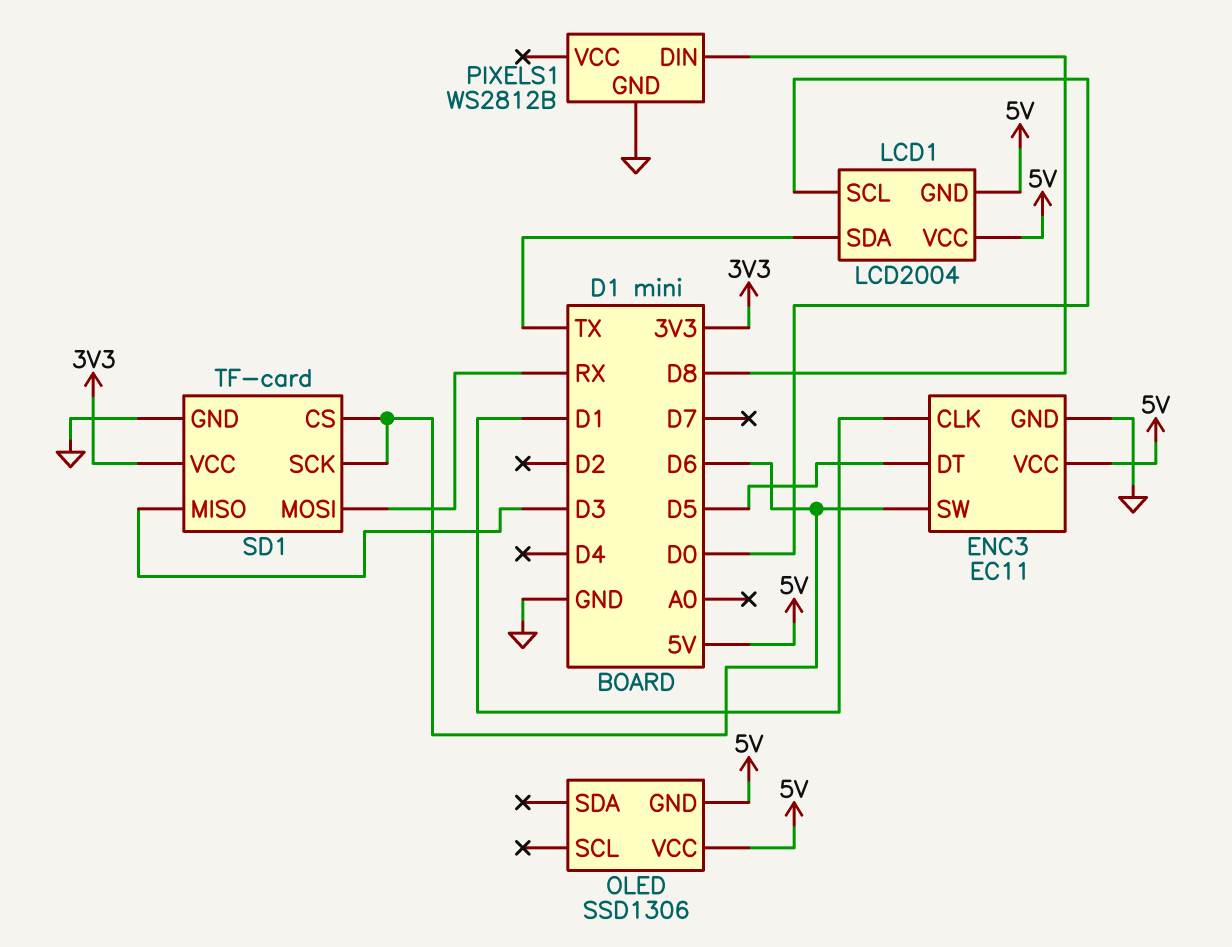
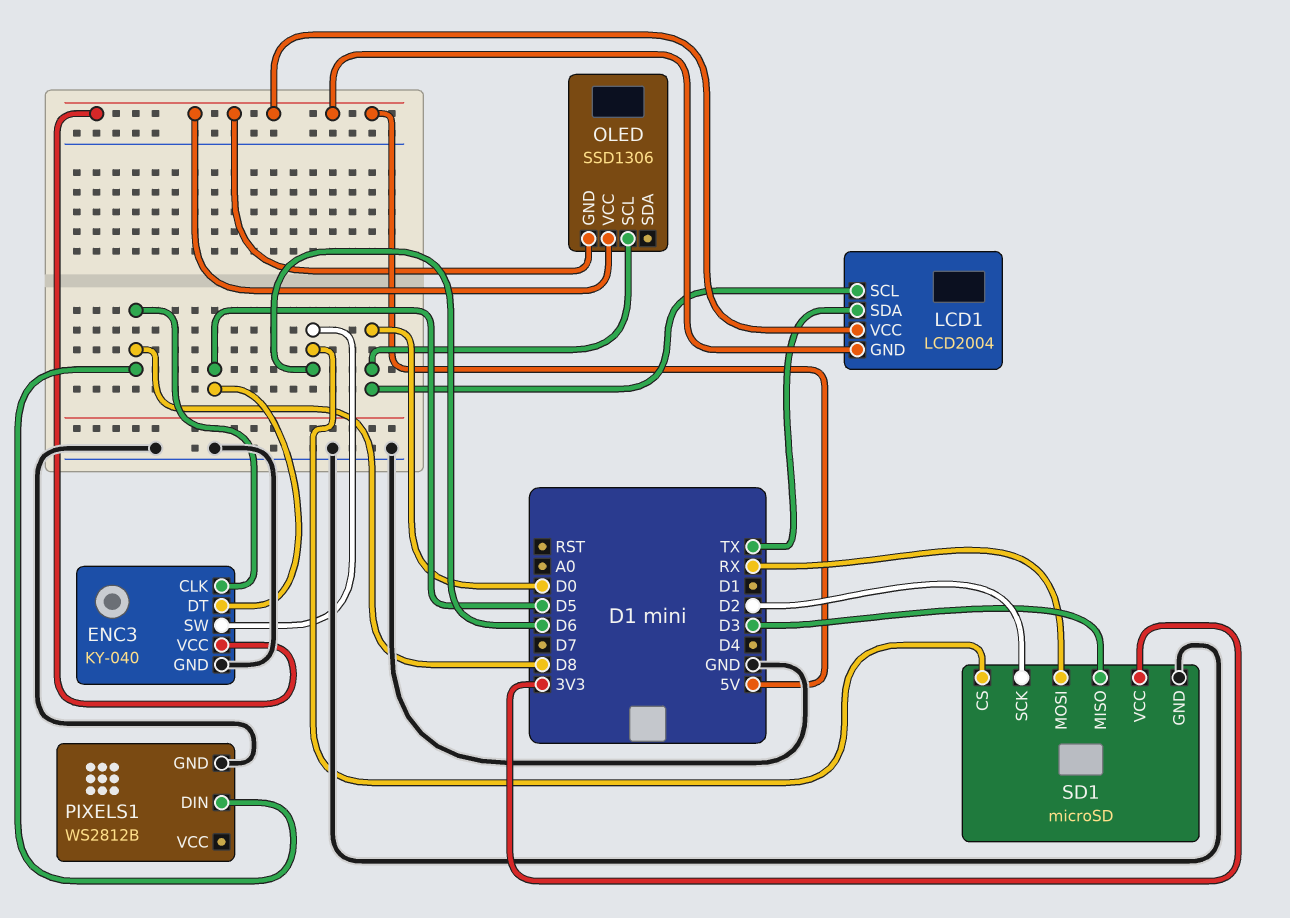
ENC3: EC11 -> KY-040
ENC3 pin CLK: D1 -> D8
OLED pin SCL: none -> D0
SD1: TF-card -> microSD
SD1 pin SCK: D6 -> D2

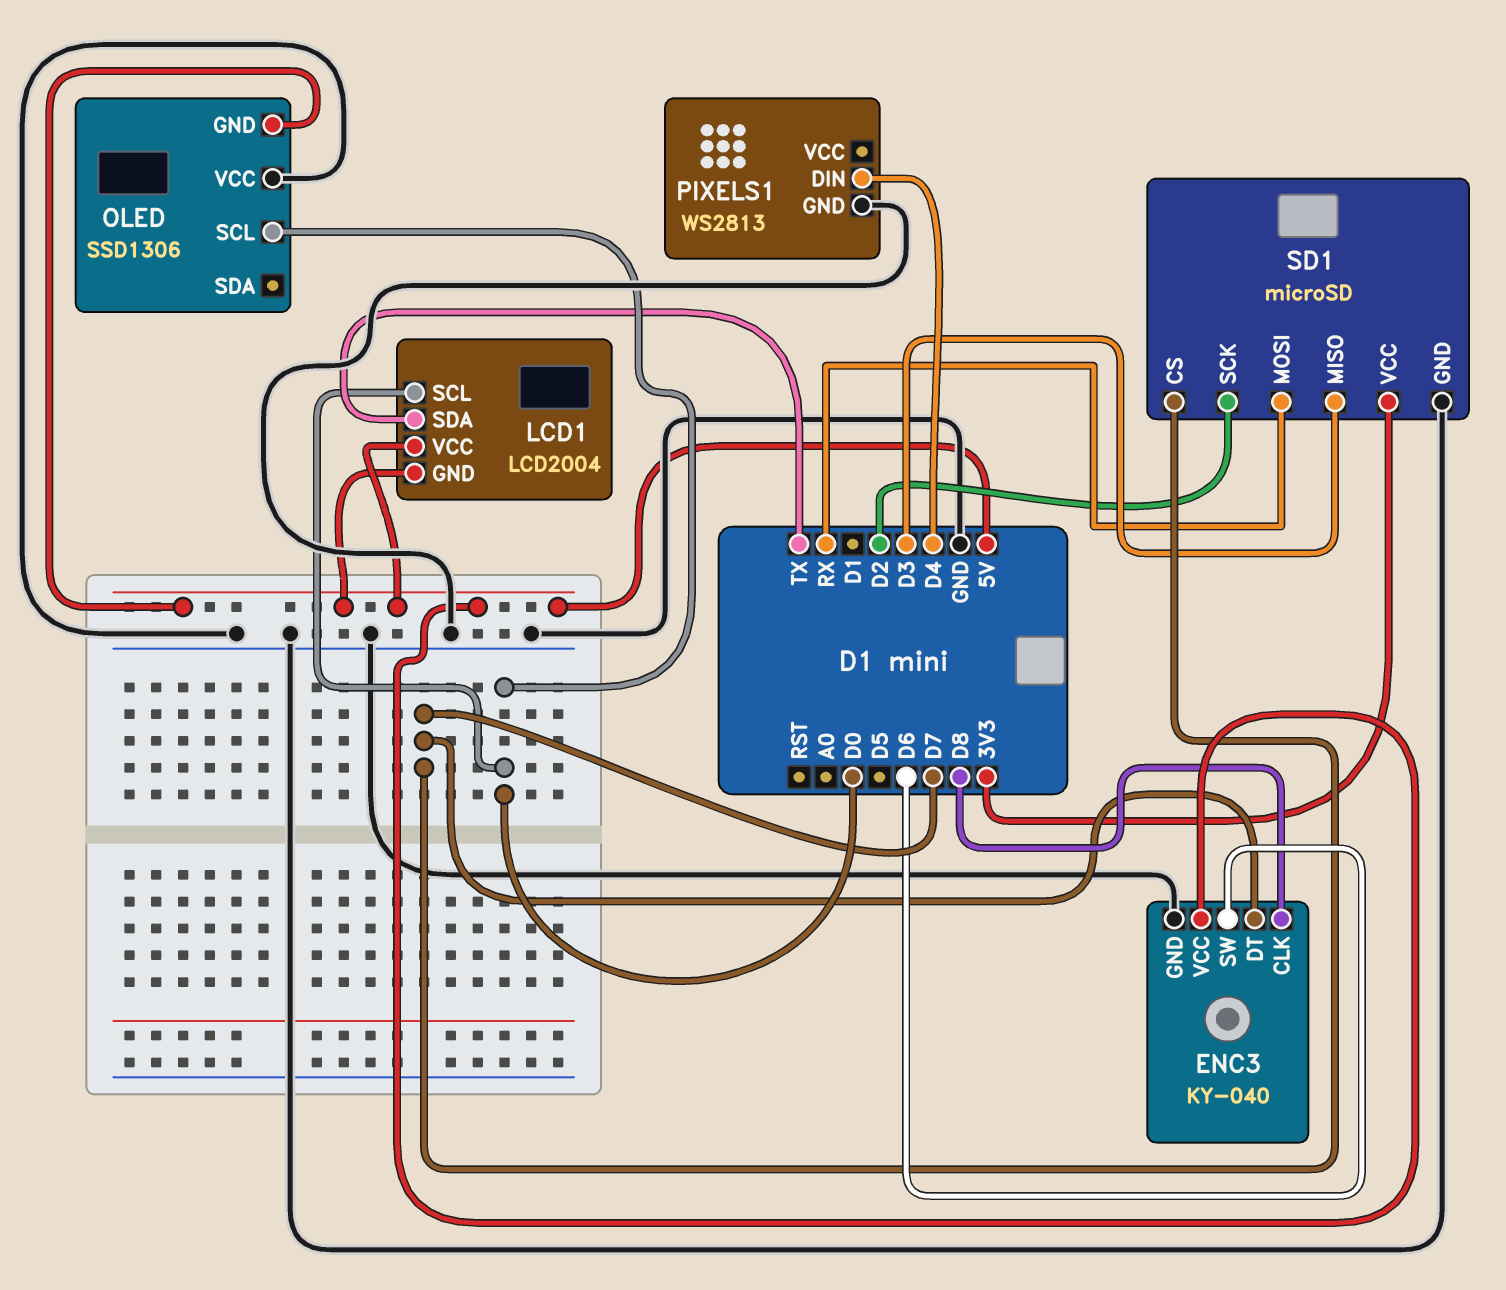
ENC3 pin DT: D5 -> D7
OLED pin VCC: 5V -> GND
PIXELS1: WS2812B -> WS2813
PIXELS1 pin DIN: D8 -> D4
SD1 pin CS: D6 -> D7

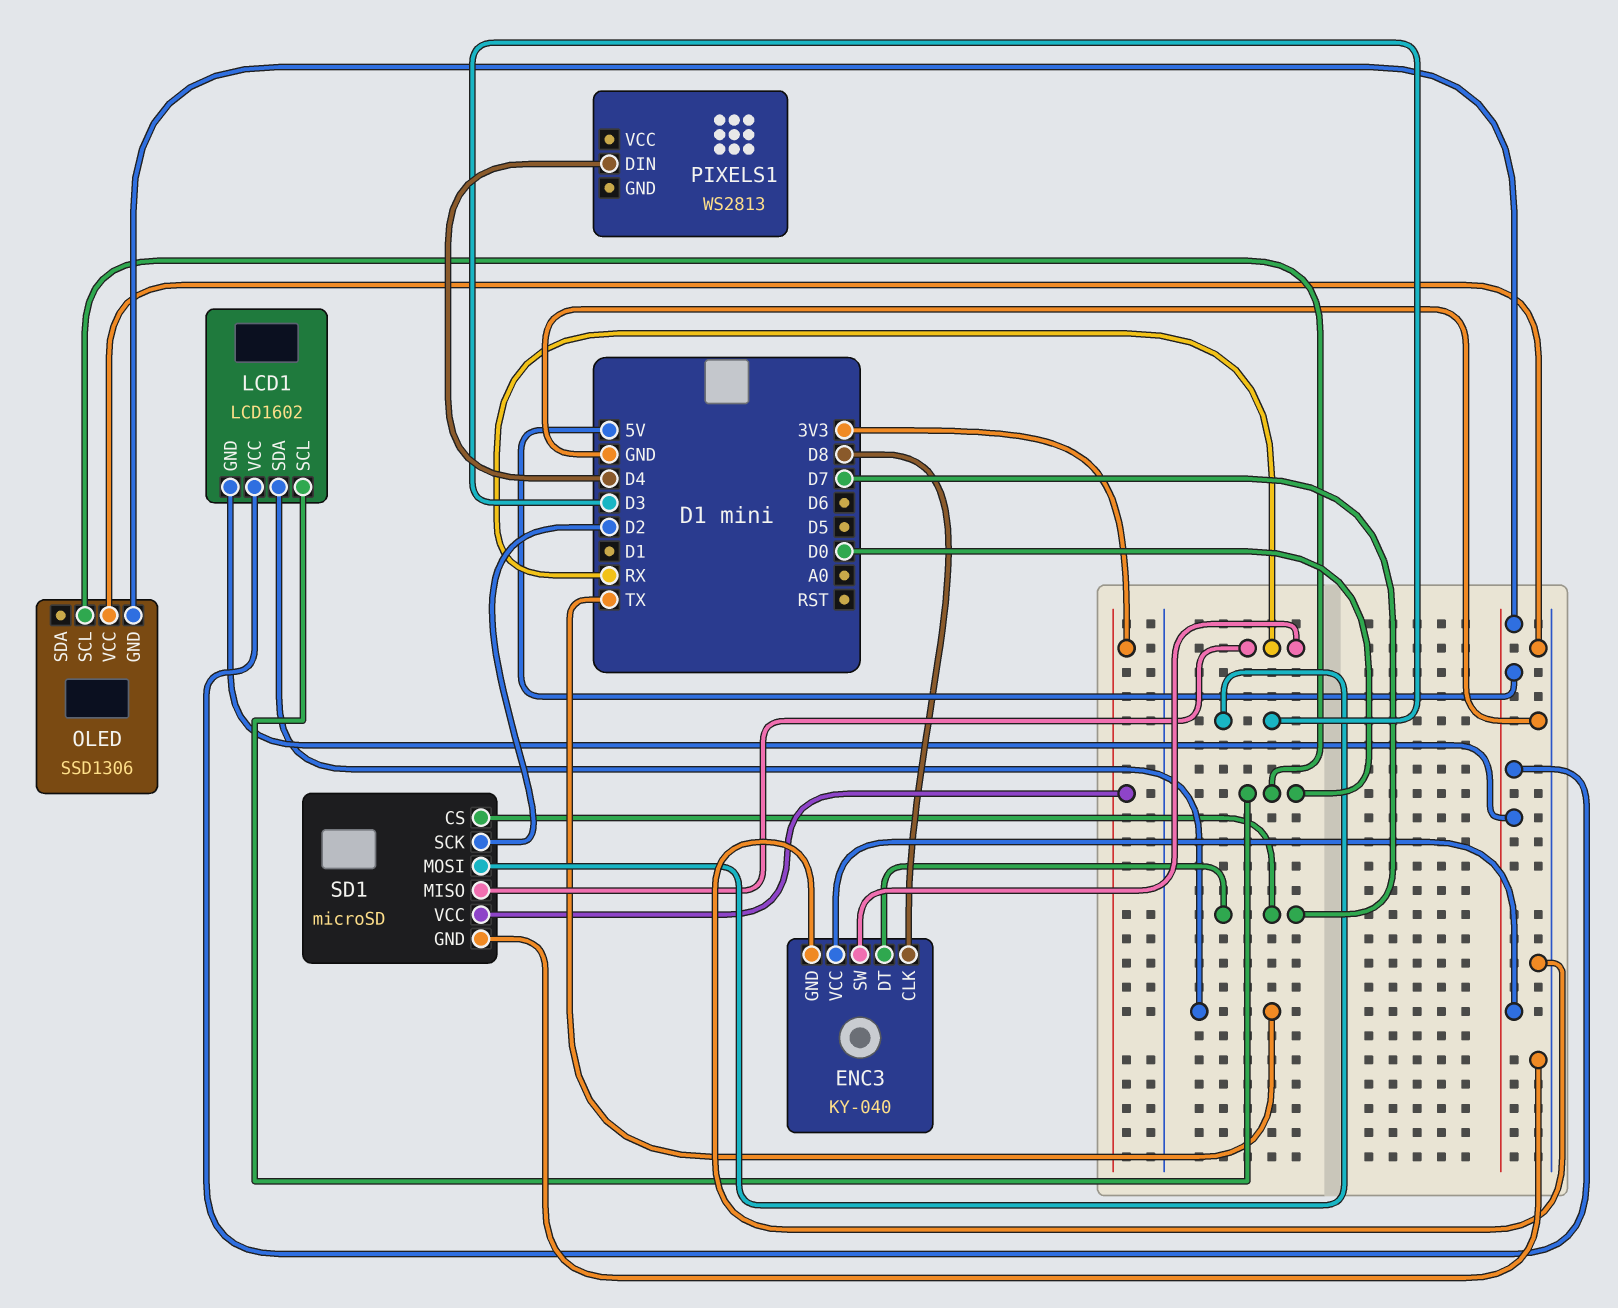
ENC3 pin SW: D6 -> RX
LCD1: LCD2004 -> LCD1602
PIXELS1 pin GND: GND -> none
SD1 pin MISO: D3 -> RX
SD1 pin MOSI: RX -> D3

